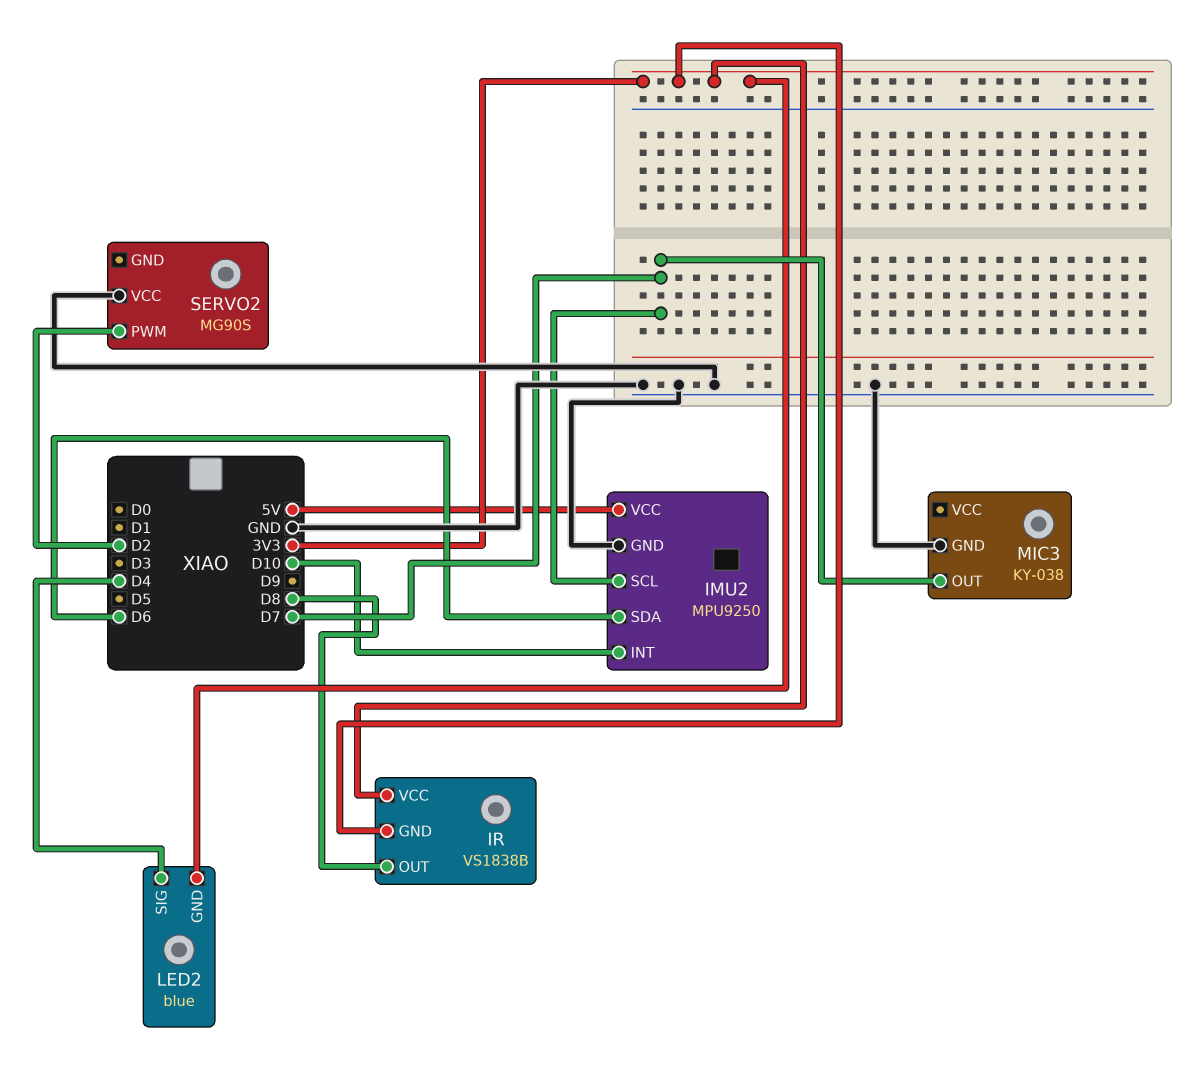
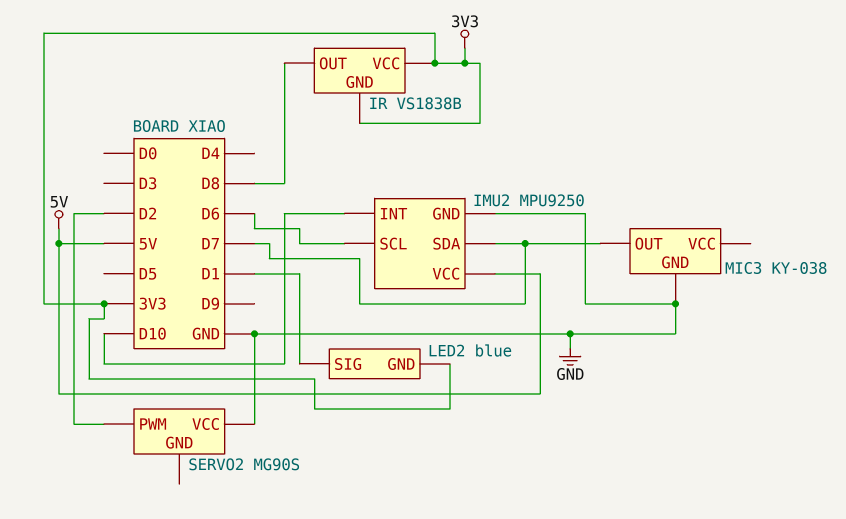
IMU2 pin SCL: D7 -> D6
IMU2 pin SDA: D6 -> D7
LED2 pin SIG: D4 -> D1

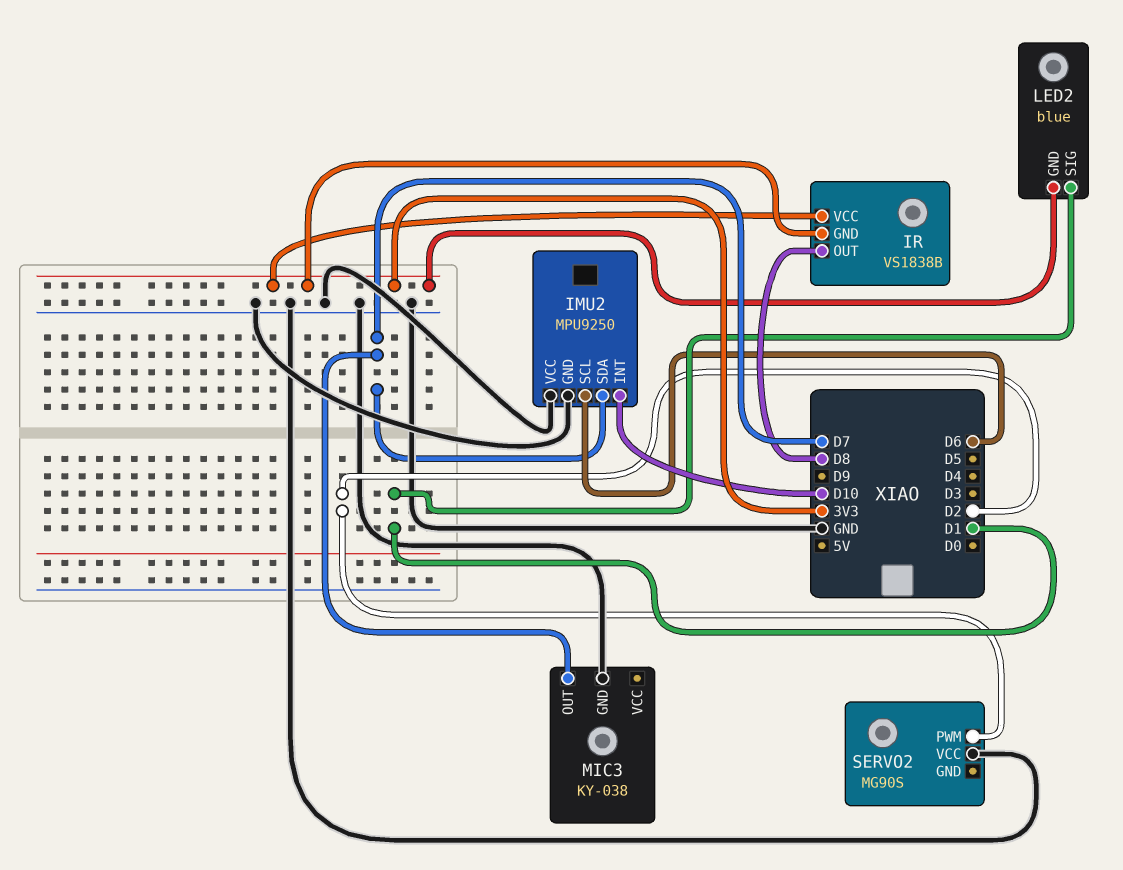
IMU2 pin VCC: 5V -> GND

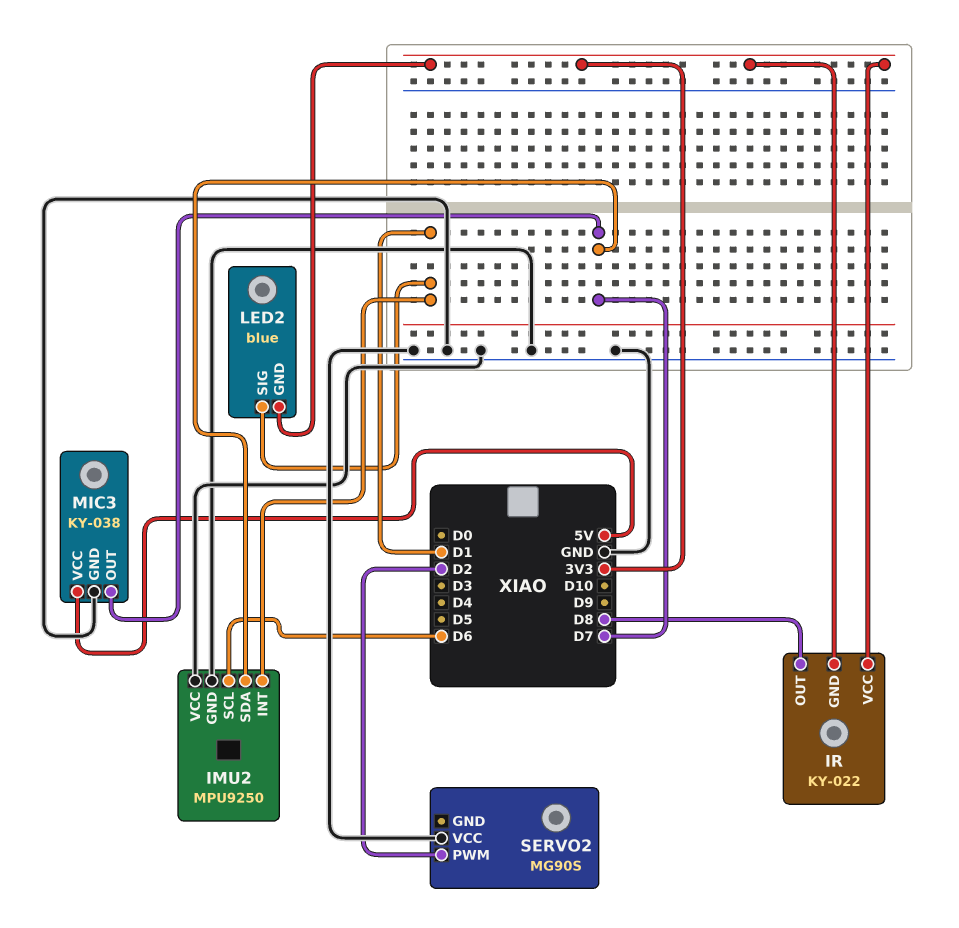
IMU2 pin INT: D10 -> D1
IR: VS1838B -> KY-022
MIC3 pin VCC: none -> 5V

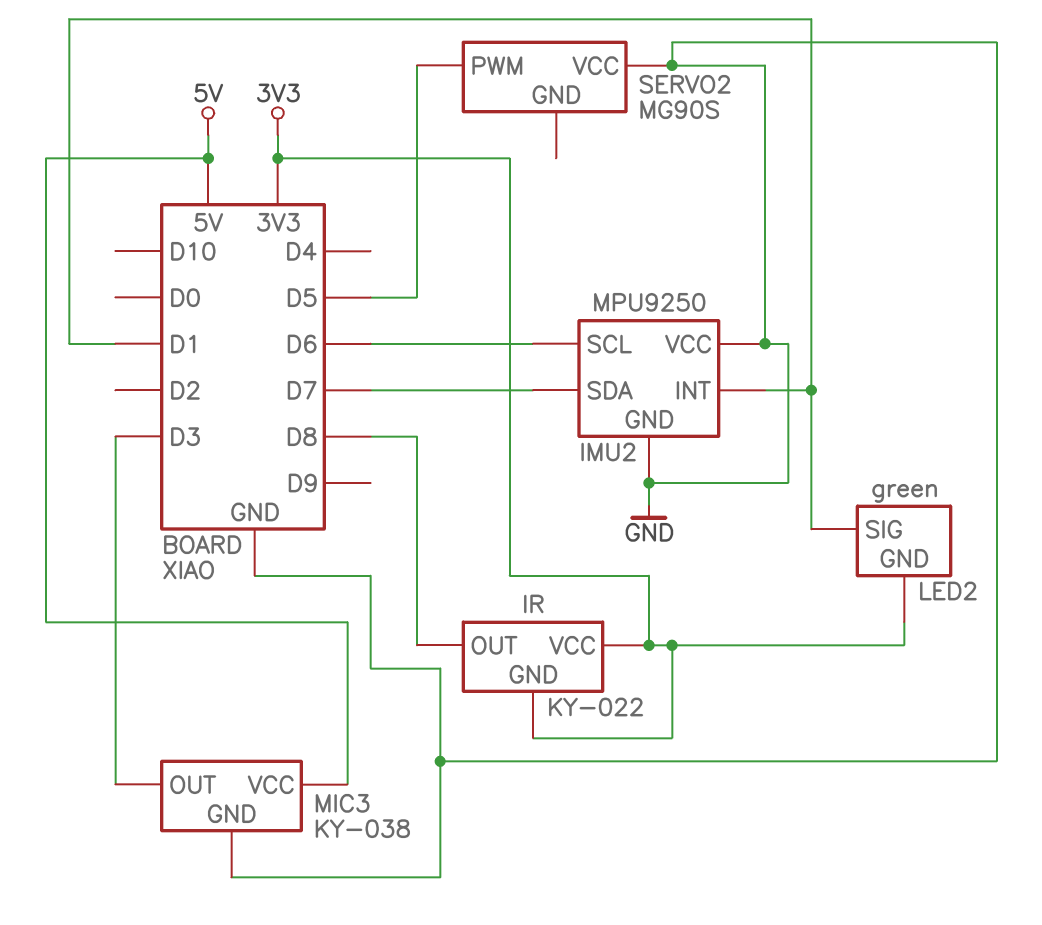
LED2: blue -> green
MIC3 pin OUT: D7 -> D3
SERVO2 pin PWM: D2 -> D5

